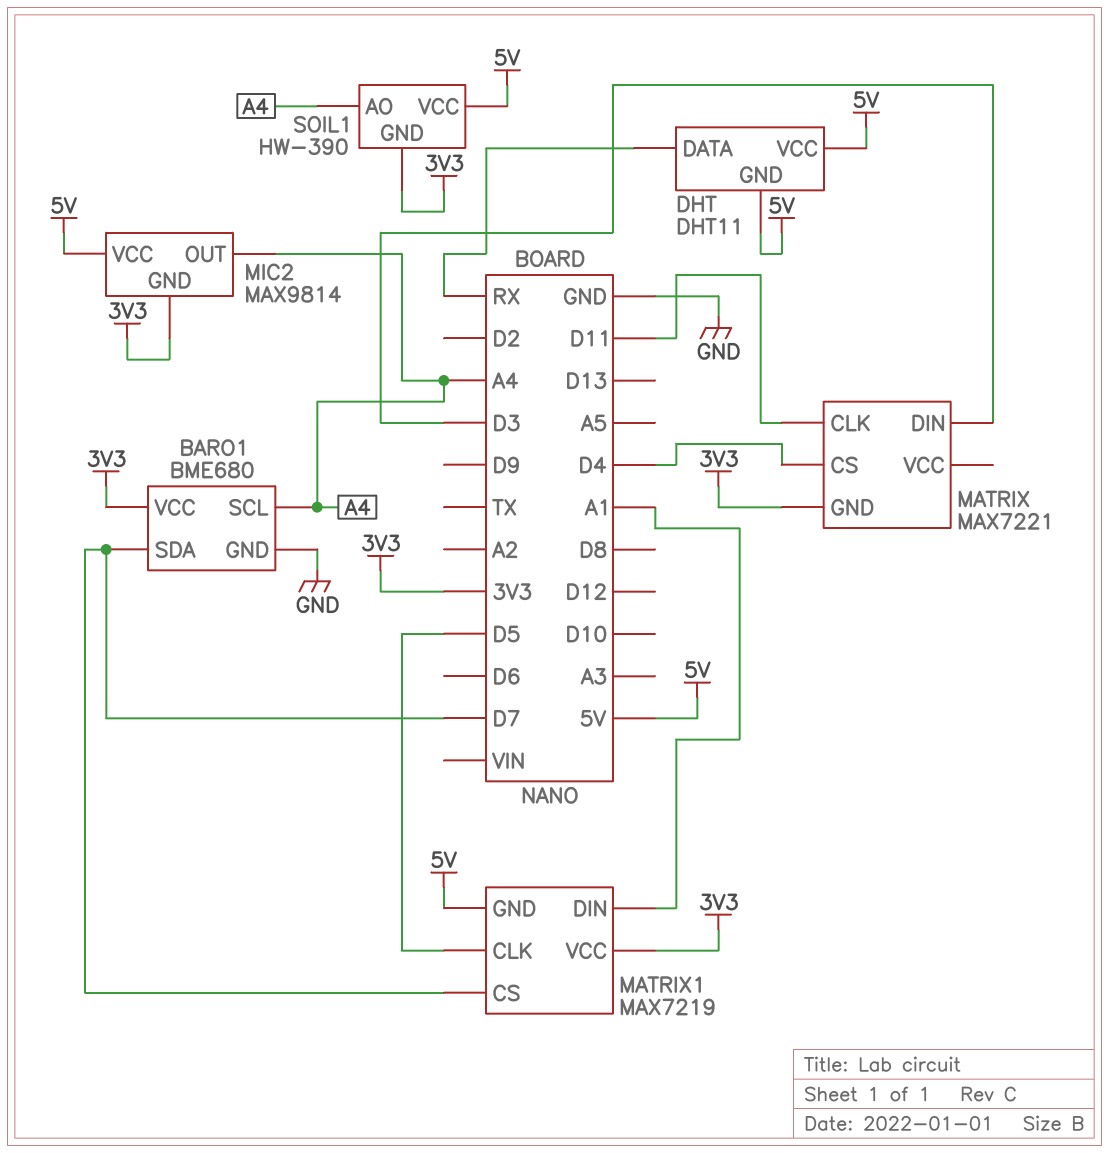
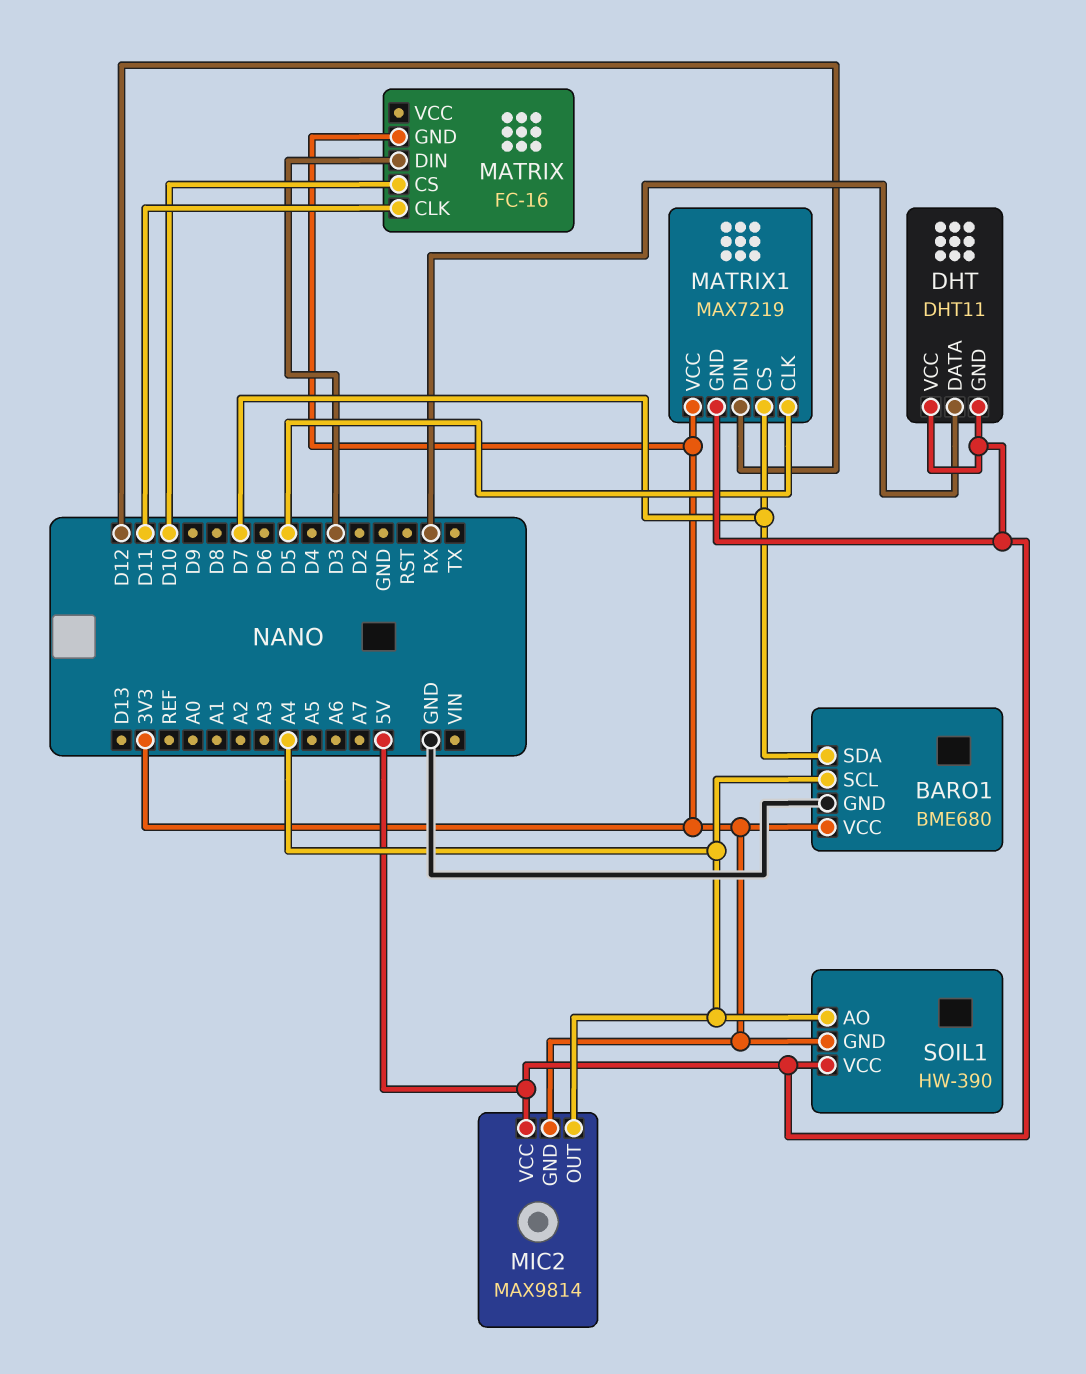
MATRIX: MAX7221 -> FC-16
MATRIX pin CS: D4 -> D10
MATRIX1 pin DIN: A1 -> D12

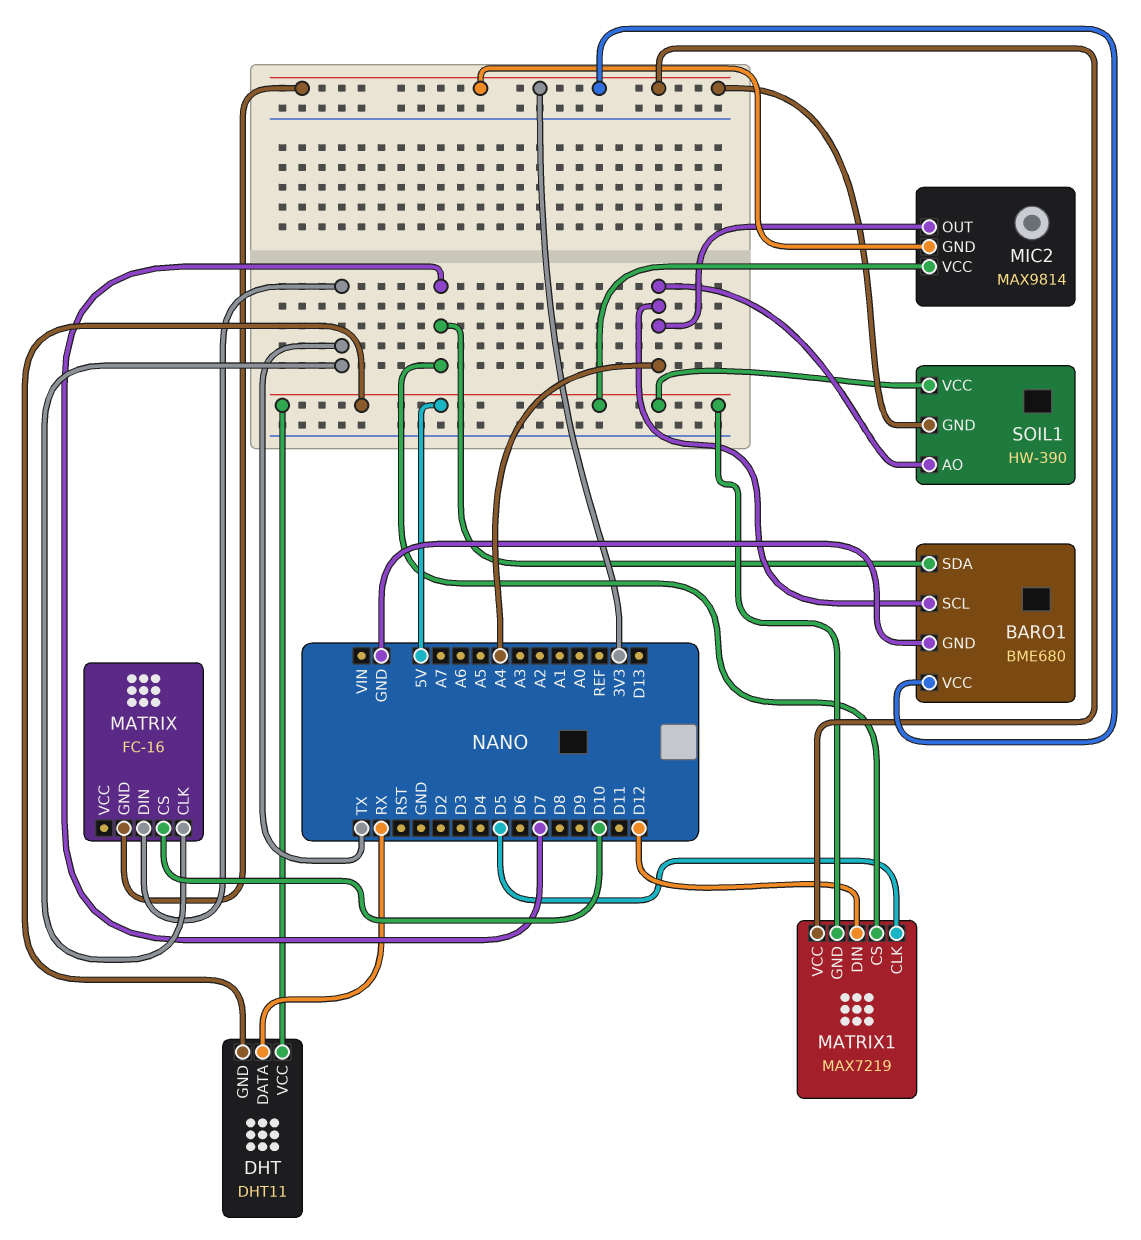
MATRIX pin CLK: D11 -> TX
MATRIX pin DIN: D3 -> TX

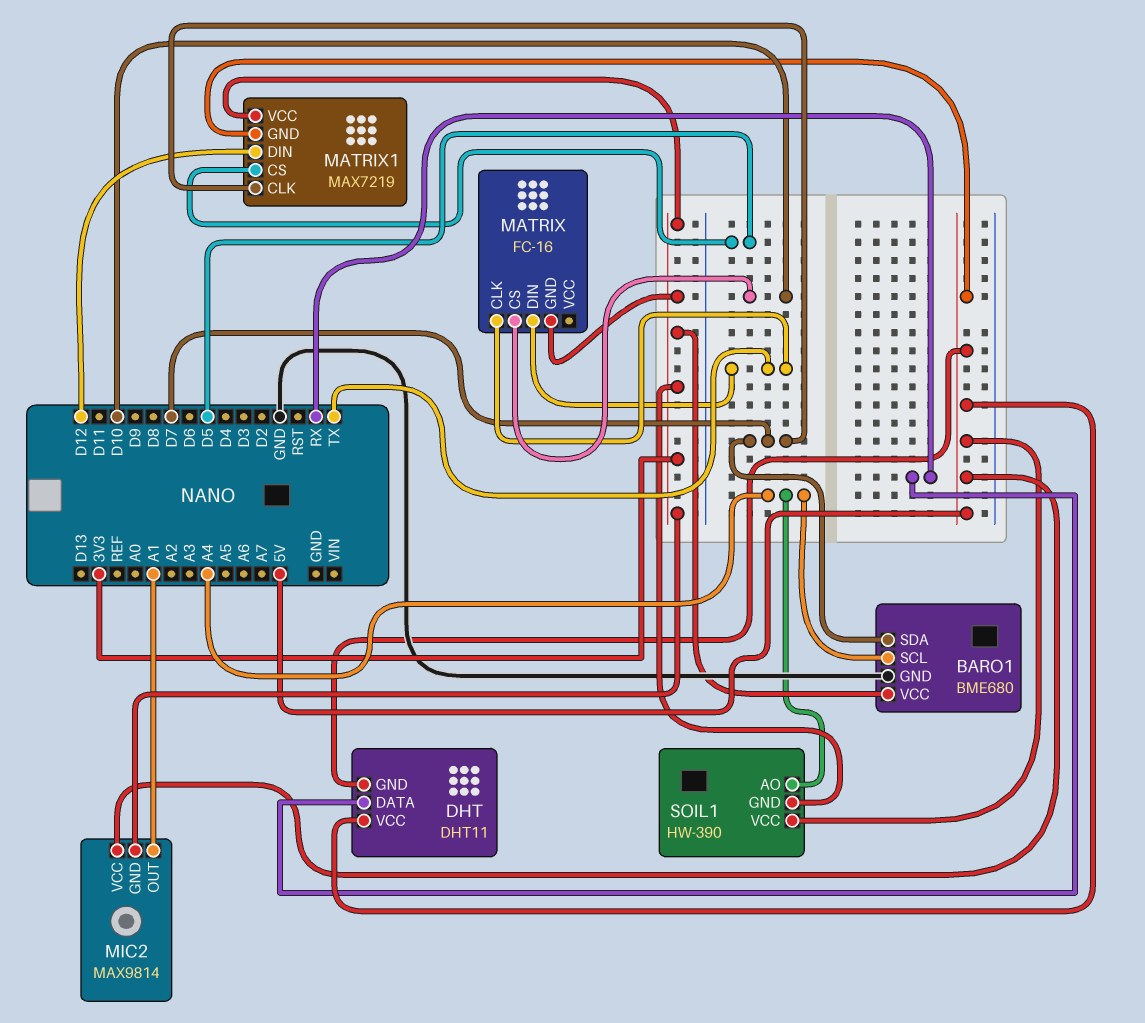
MATRIX1 pin CLK: D5 -> D7
MATRIX1 pin CS: D7 -> D5
MIC2 pin OUT: A4 -> A1

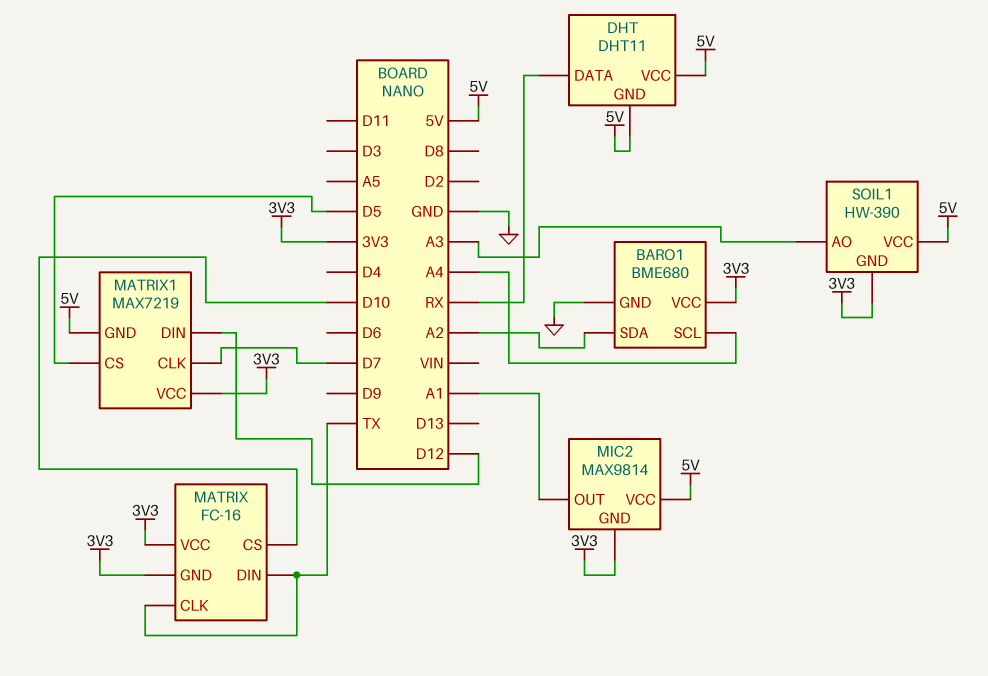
BARO1 pin SDA: D7 -> A2
MATRIX pin VCC: none -> 3V3
SOIL1 pin AO: A4 -> A3

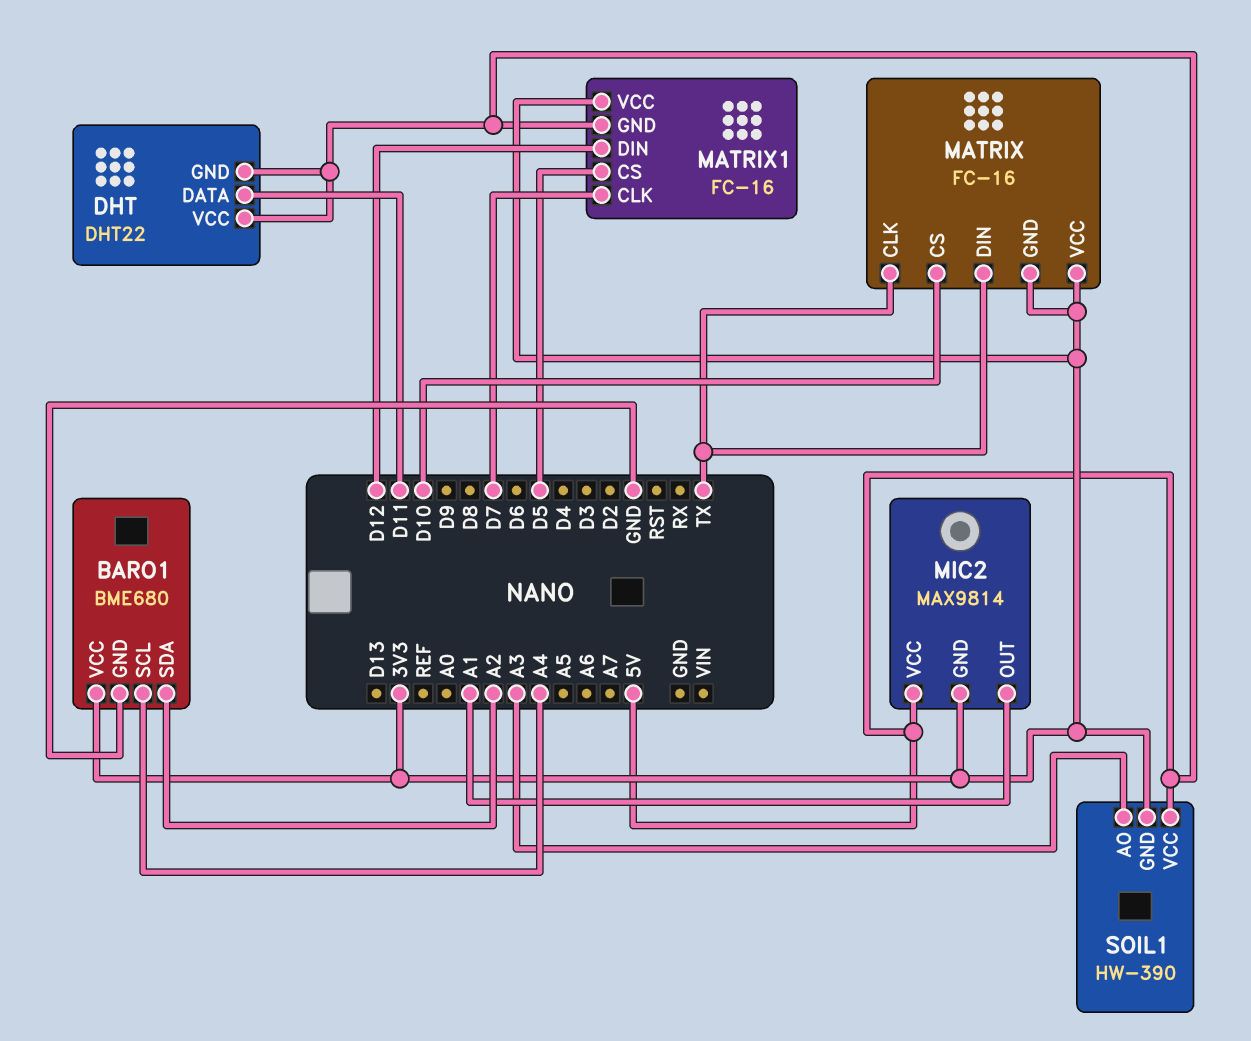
DHT: DHT11 -> DHT22
DHT pin DATA: RX -> D11
MATRIX1: MAX7219 -> FC-16

